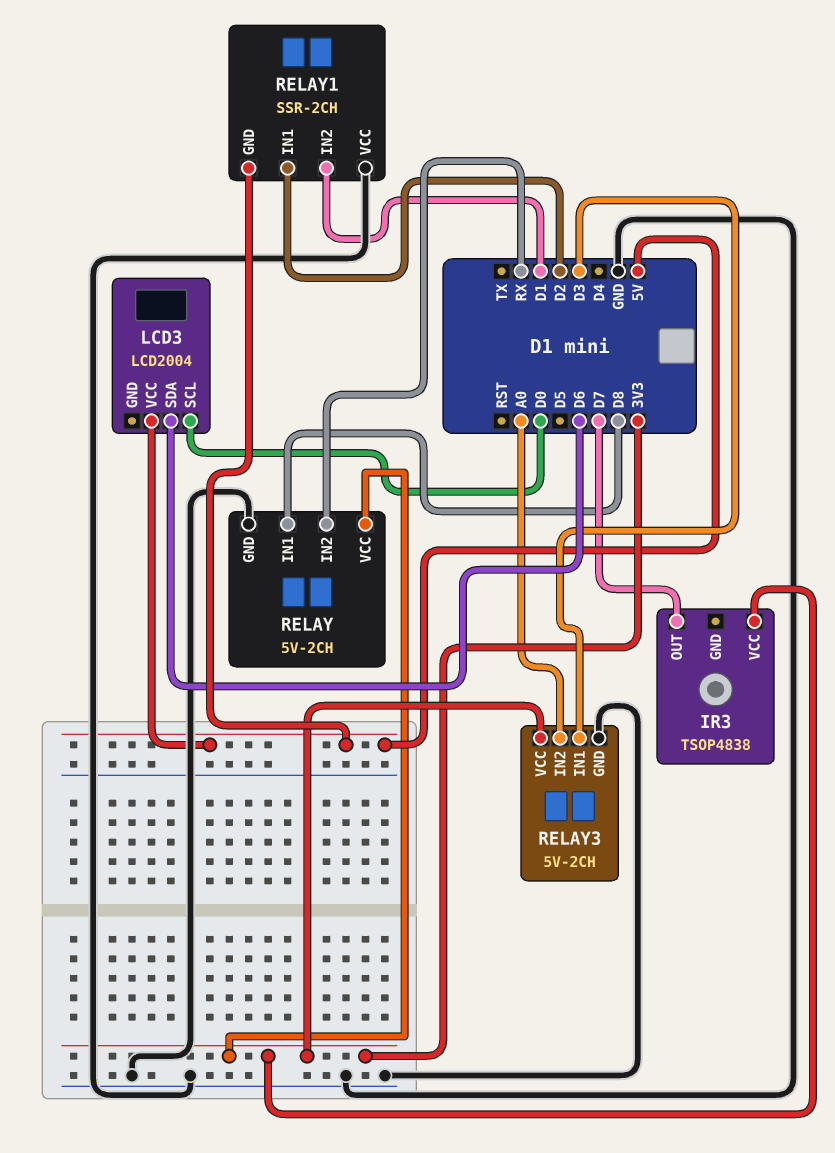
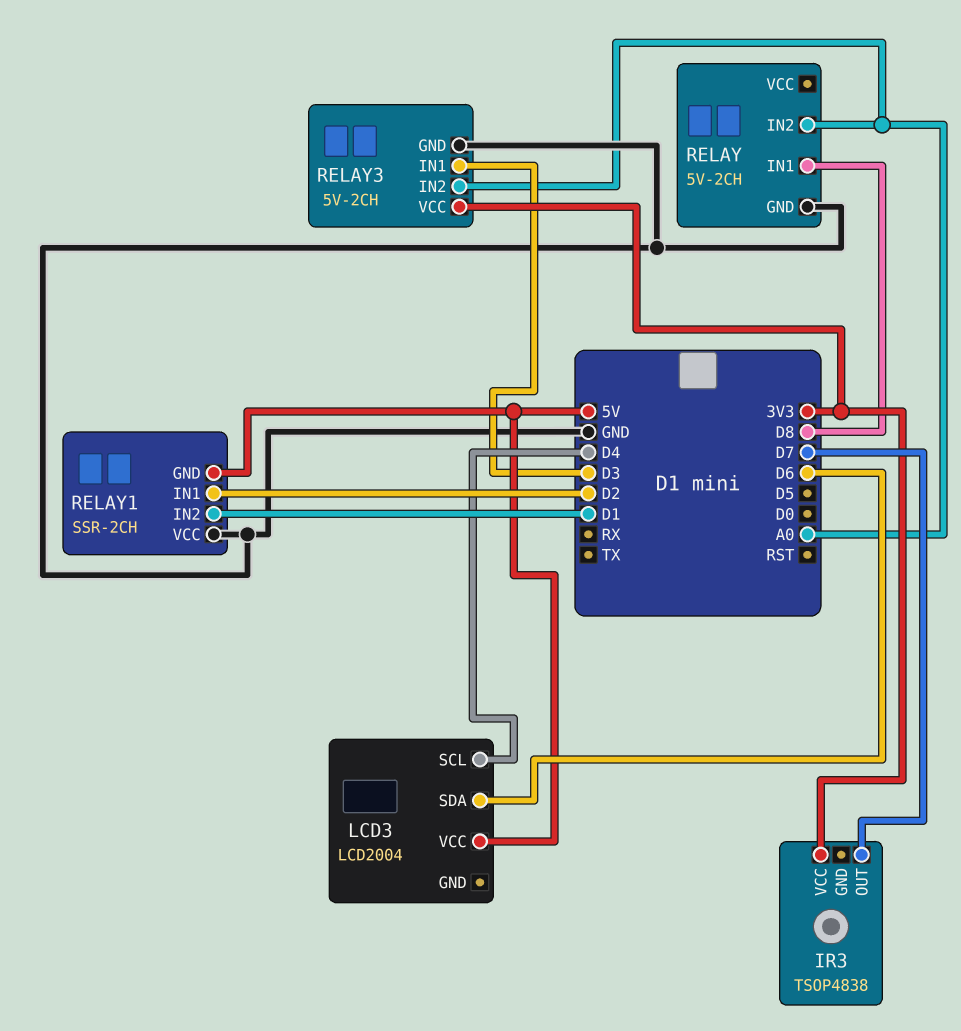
LCD3 pin SCL: D0 -> D4
RELAY pin IN2: RX -> A0
RELAY pin VCC: 3V3 -> none

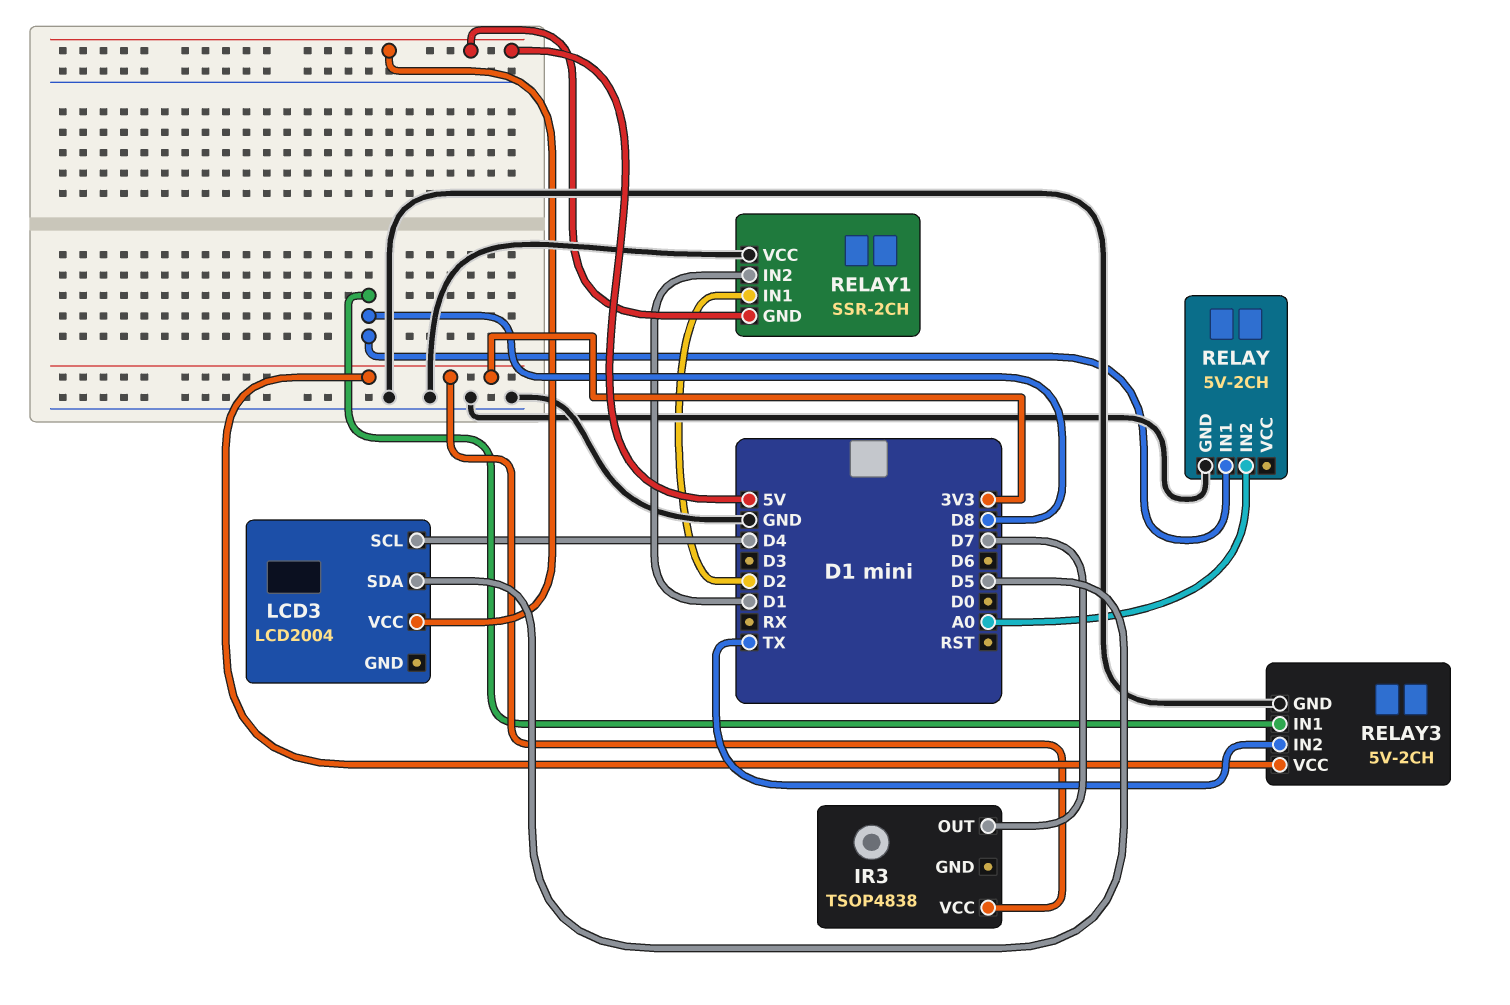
LCD3 pin SDA: D6 -> D5
RELAY3 pin IN1: D3 -> D8
RELAY3 pin IN2: A0 -> TX

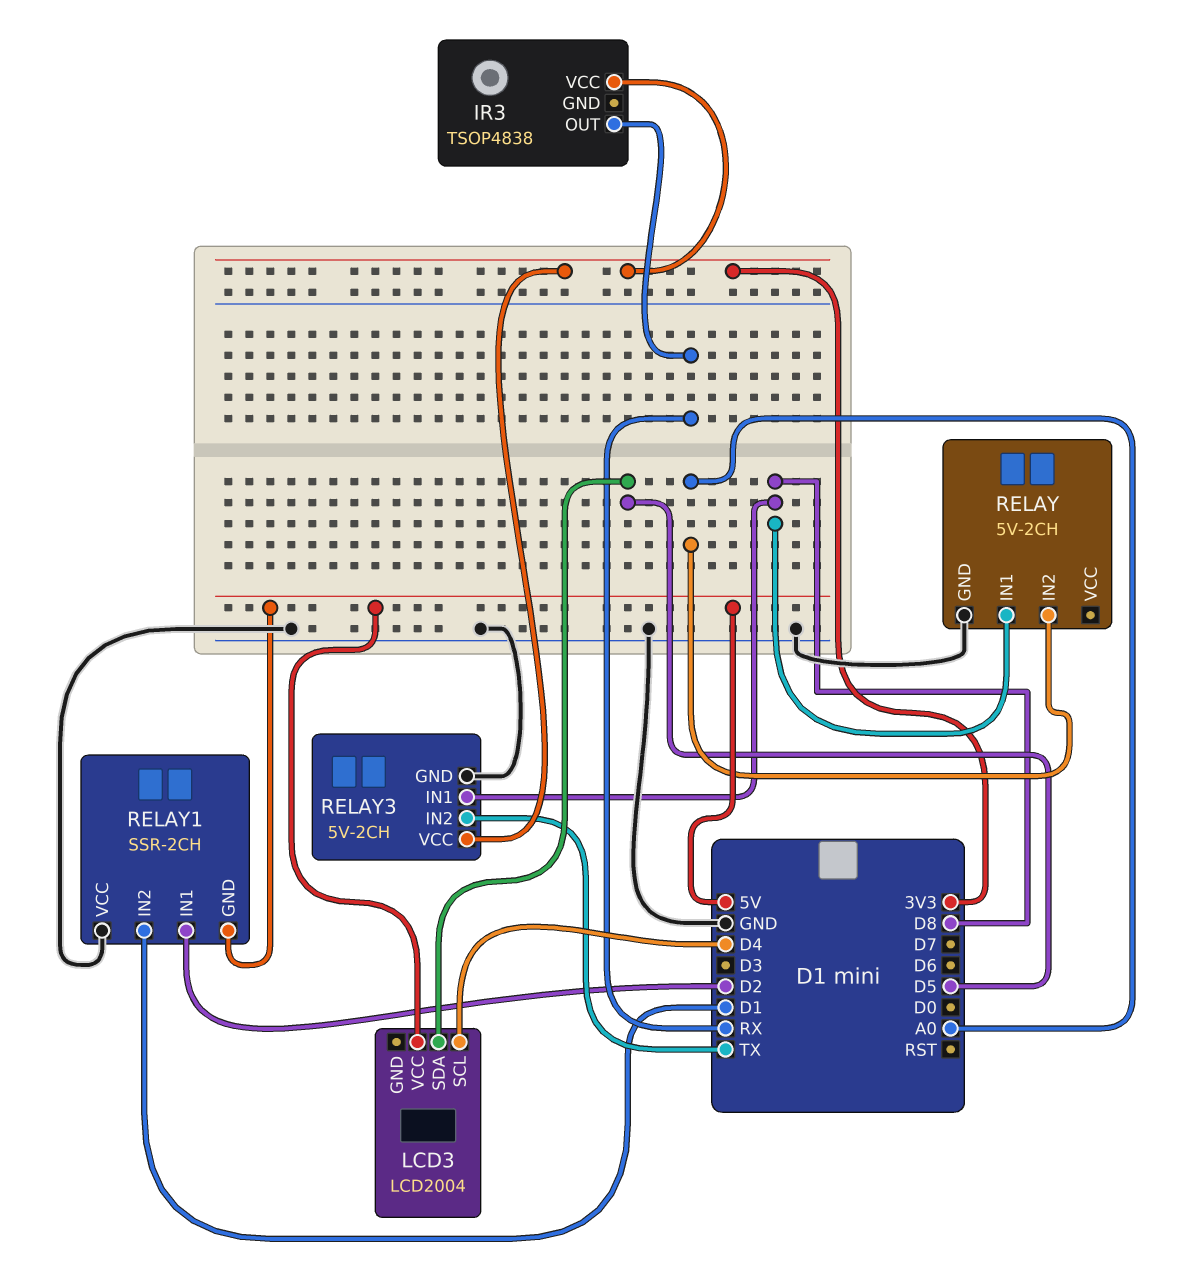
IR3 pin OUT: D7 -> RX

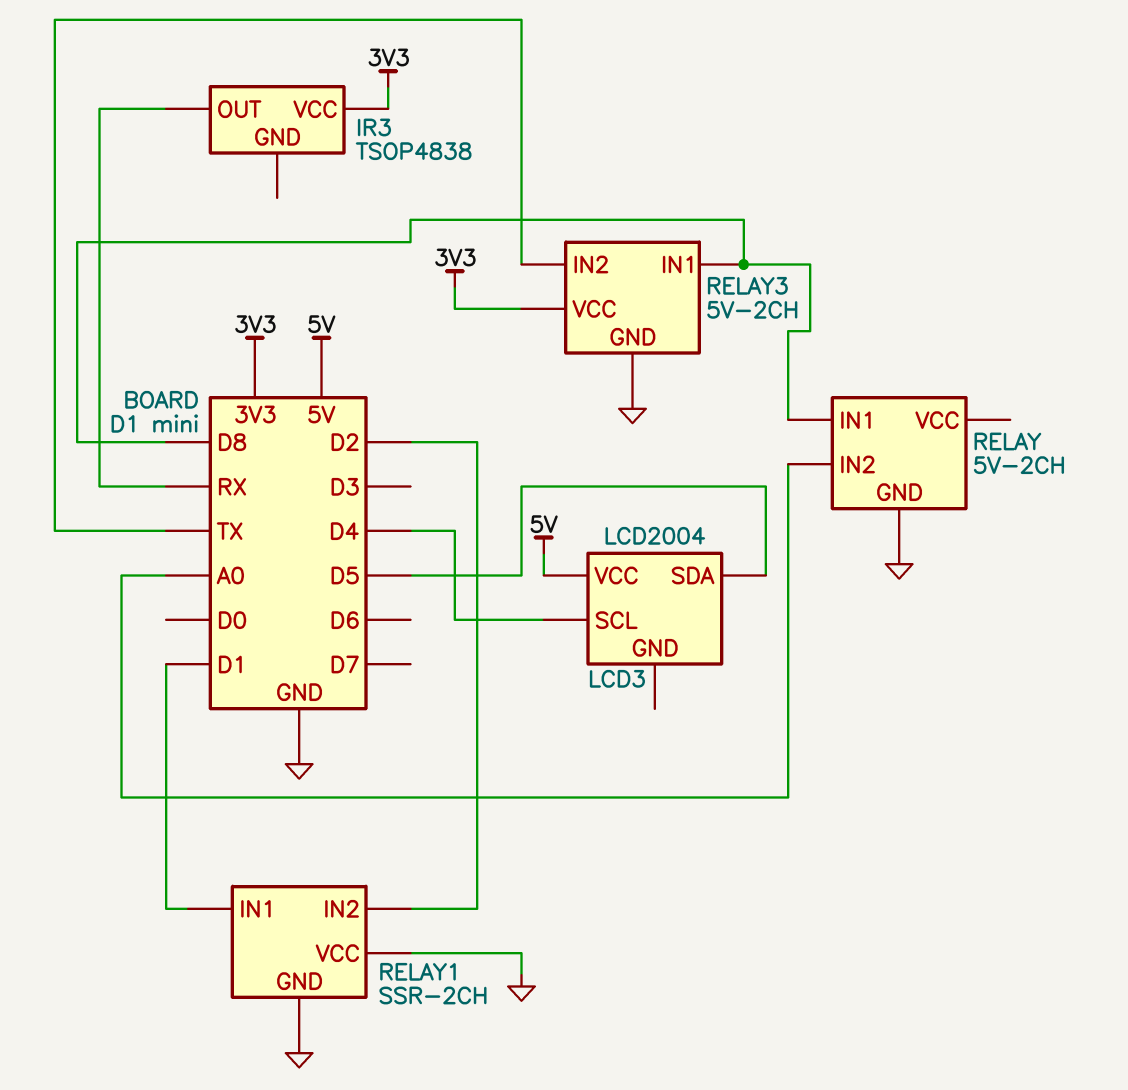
RELAY1 pin GND: 5V -> GND
RELAY1 pin IN1: D2 -> D1
RELAY1 pin IN2: D1 -> D2

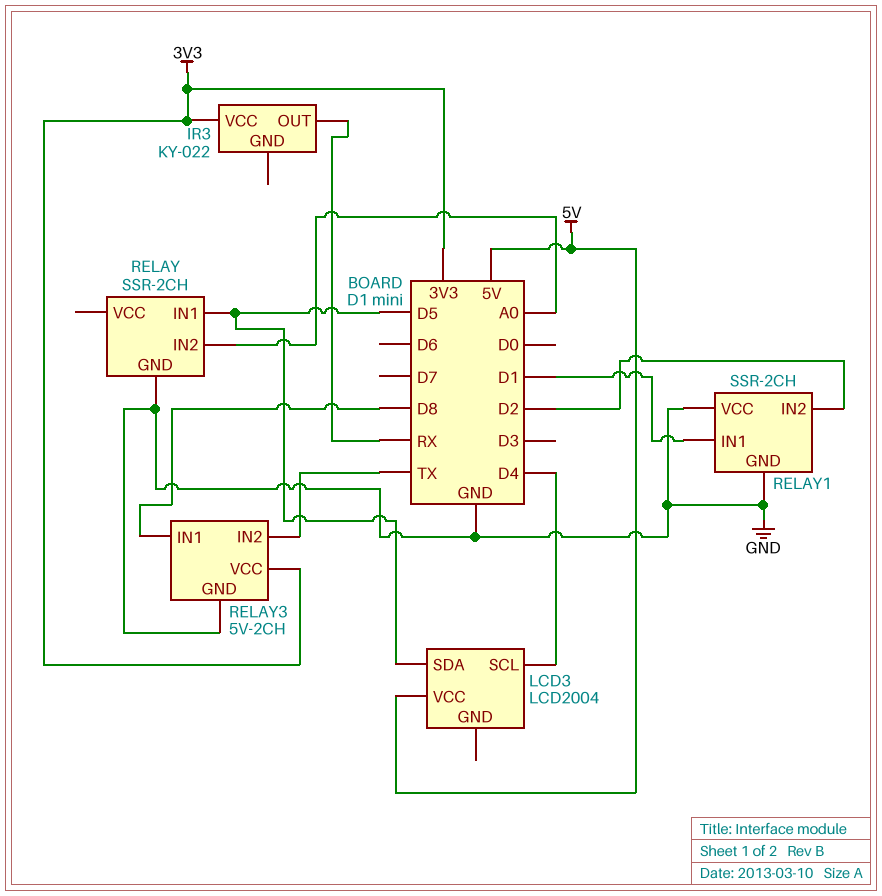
IR3: TSOP4838 -> KY-022
RELAY: 5V-2CH -> SSR-2CH
RELAY pin IN1: D8 -> D5

